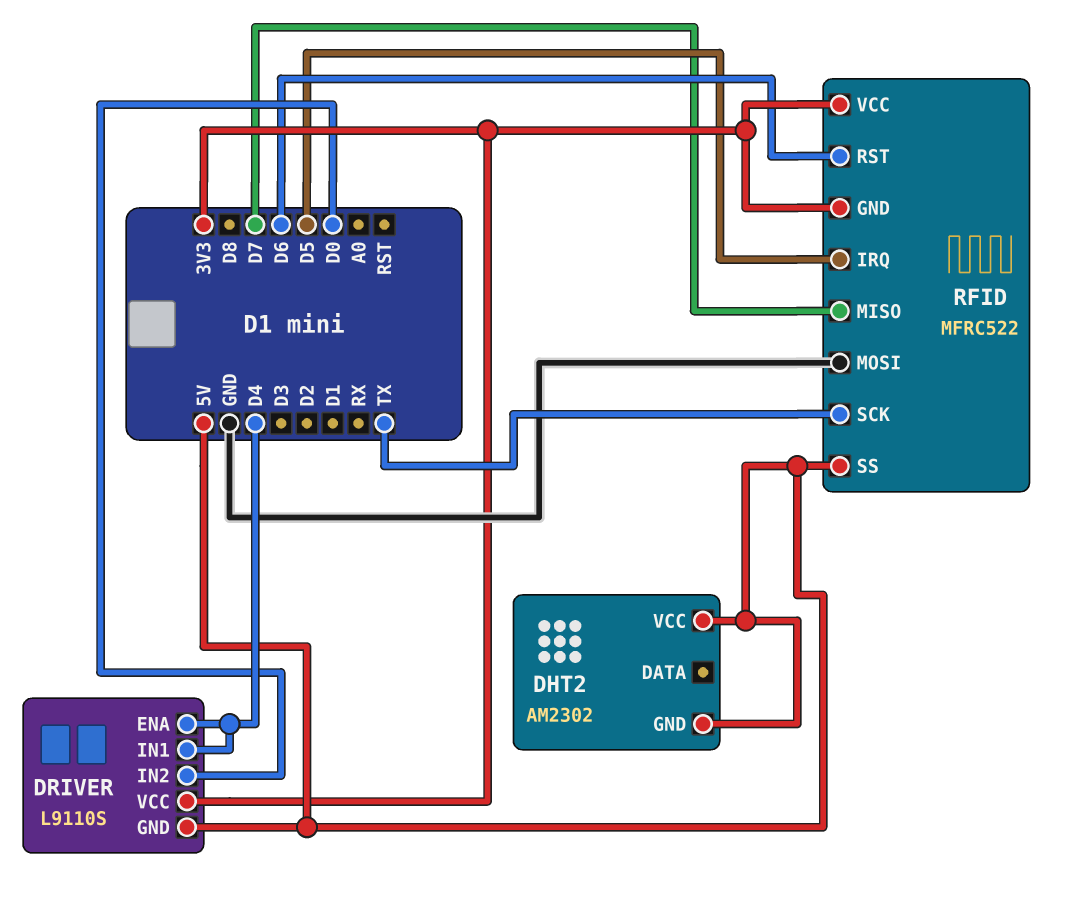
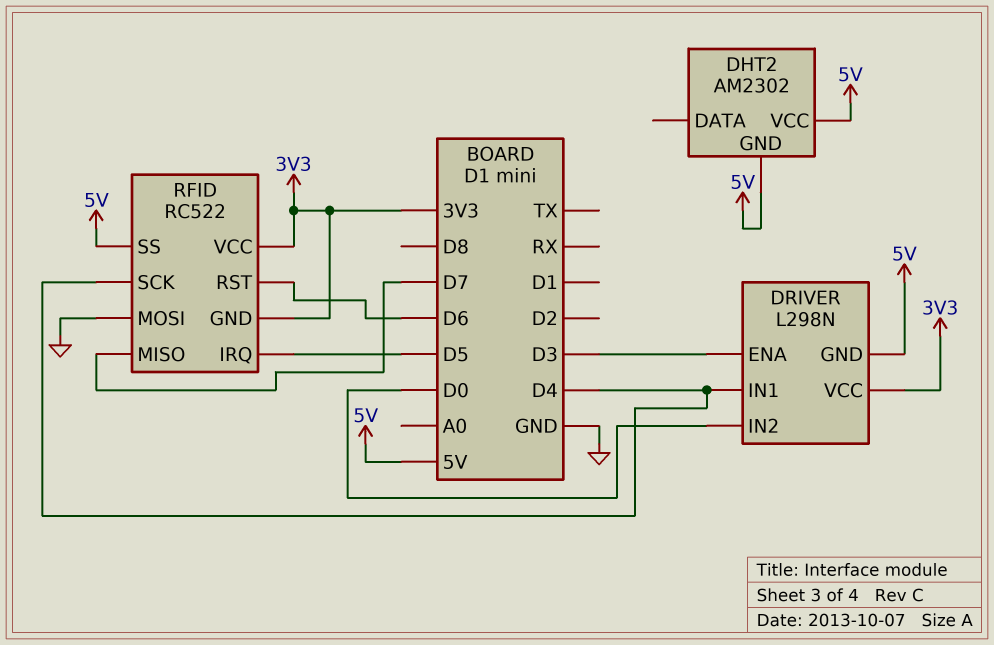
DRIVER: L9110S -> L298N
DRIVER pin ENA: D4 -> D3
RFID: MFRC522 -> RC522
RFID pin SCK: TX -> D4

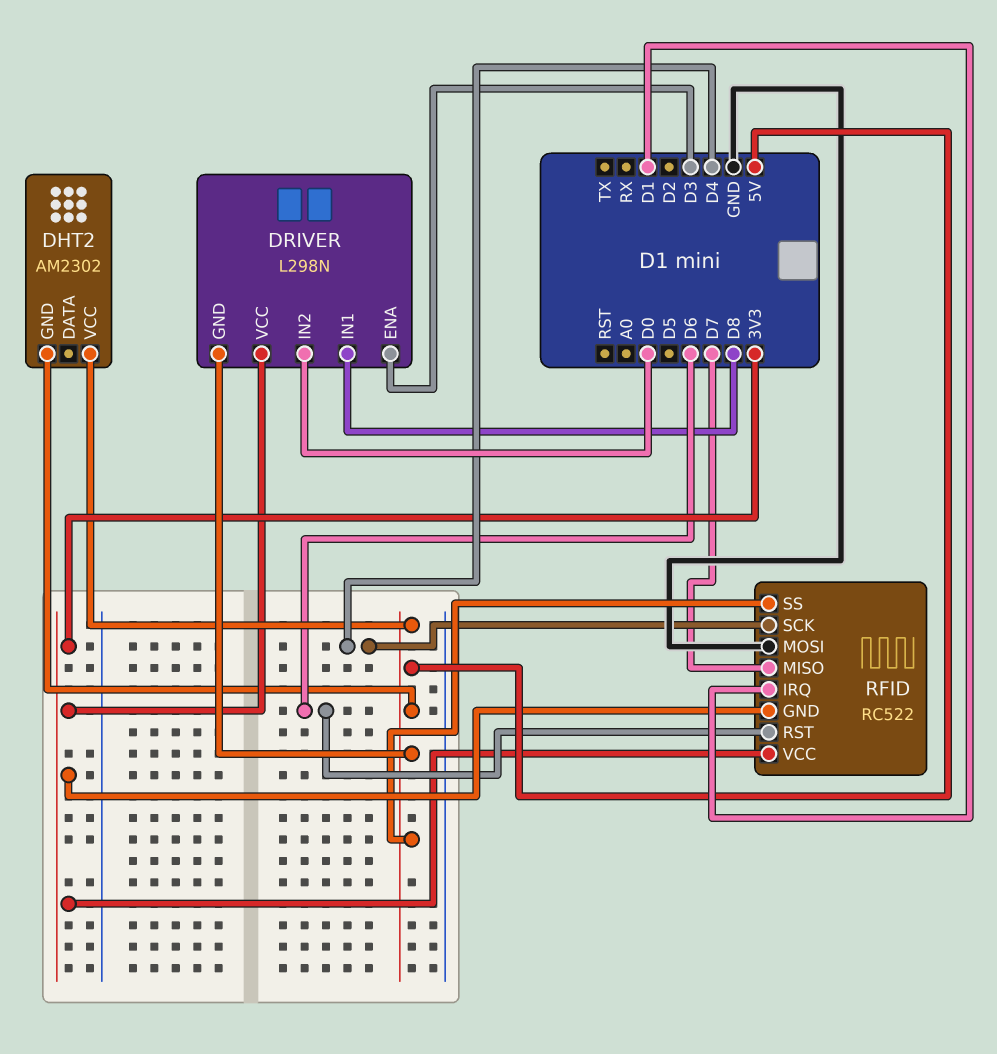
DRIVER pin IN1: D4 -> D8
RFID pin IRQ: D5 -> D1

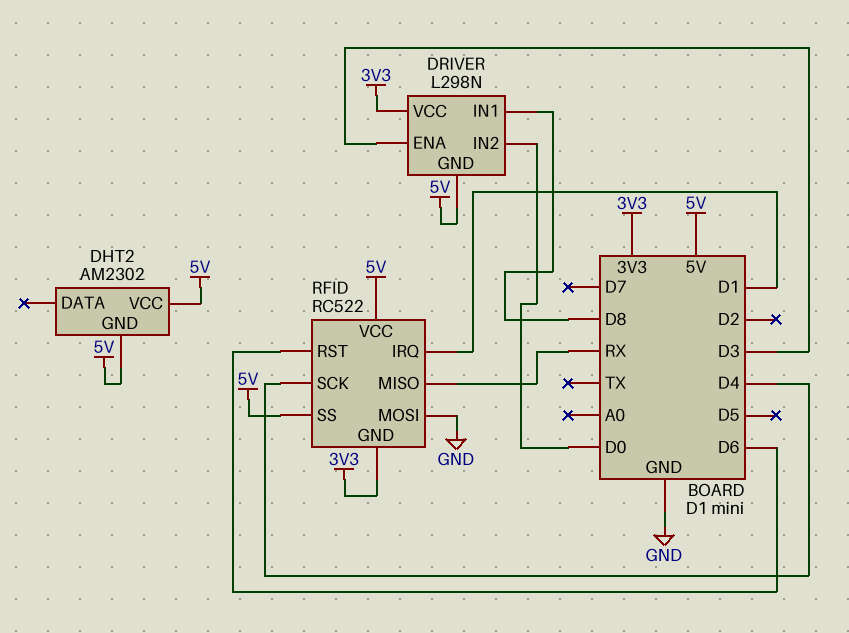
RFID pin MISO: D7 -> RX
RFID pin VCC: 3V3 -> 5V

